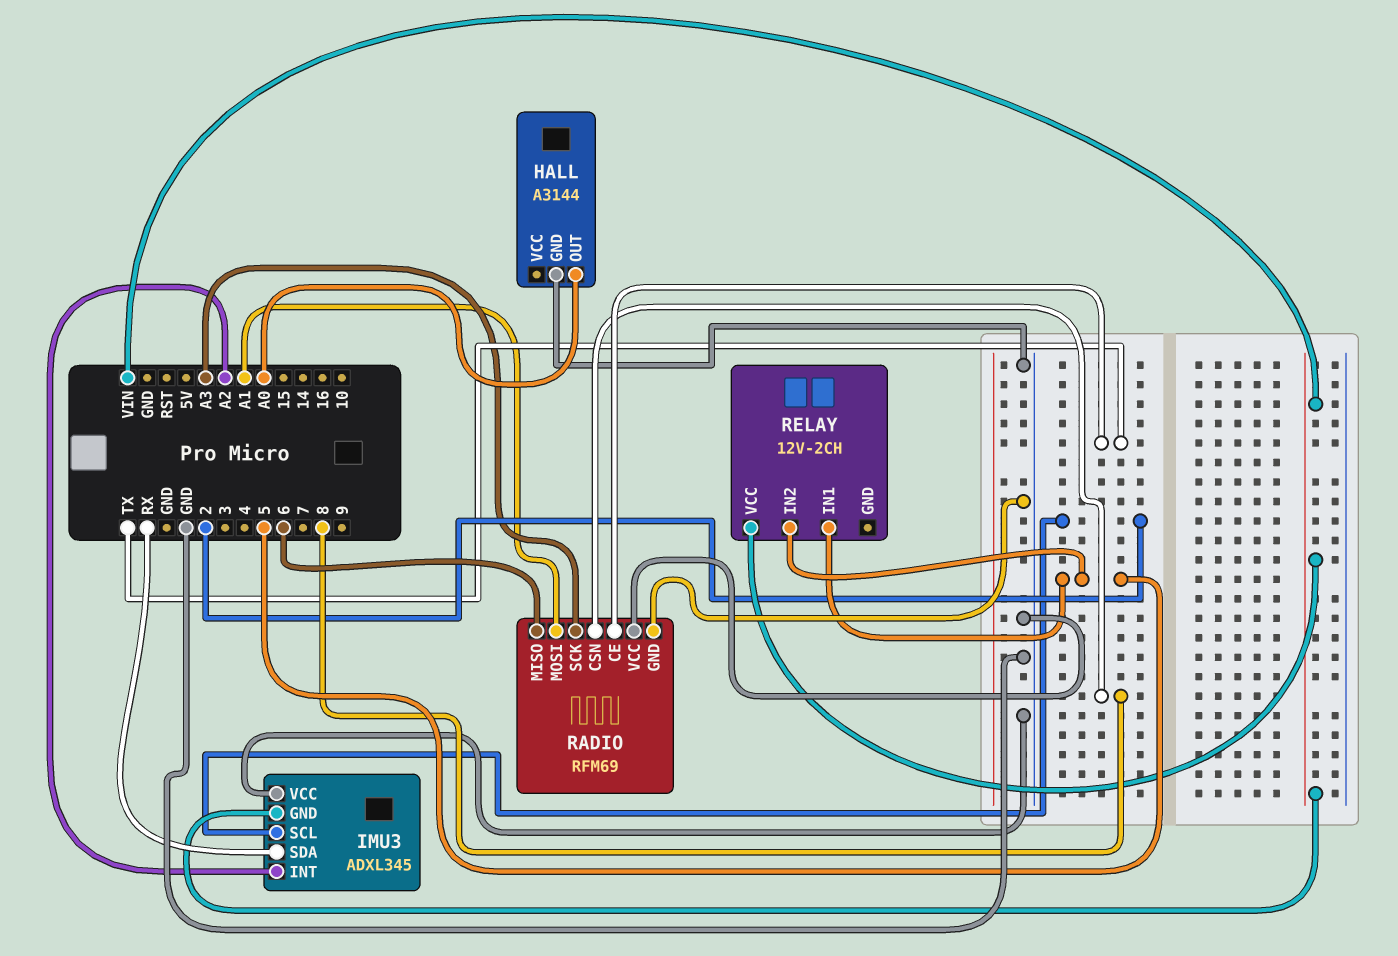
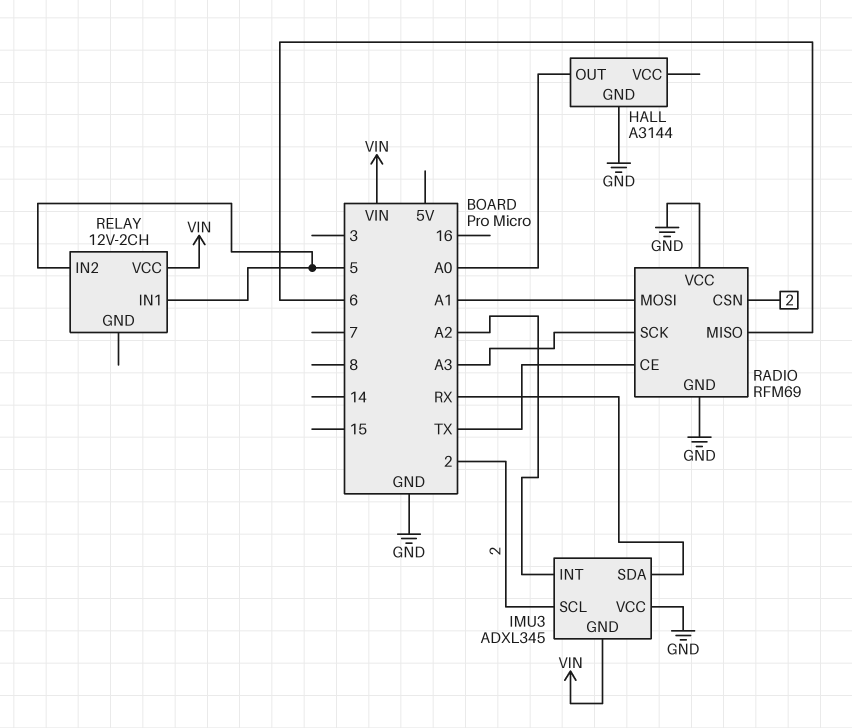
RADIO pin CSN: 8 -> 2

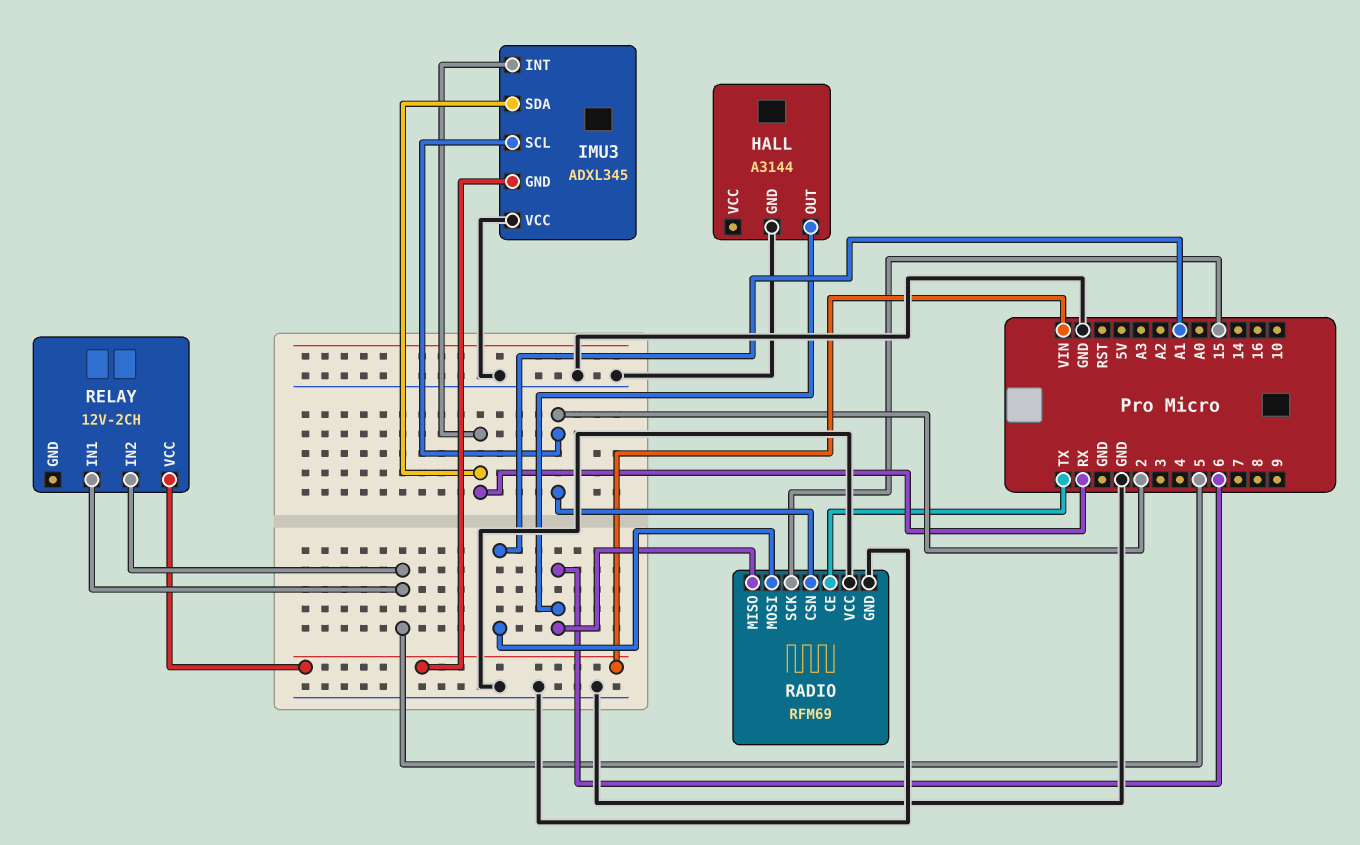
HALL pin OUT: A0 -> 6
IMU3 pin INT: A2 -> RX
RADIO pin SCK: A3 -> 15

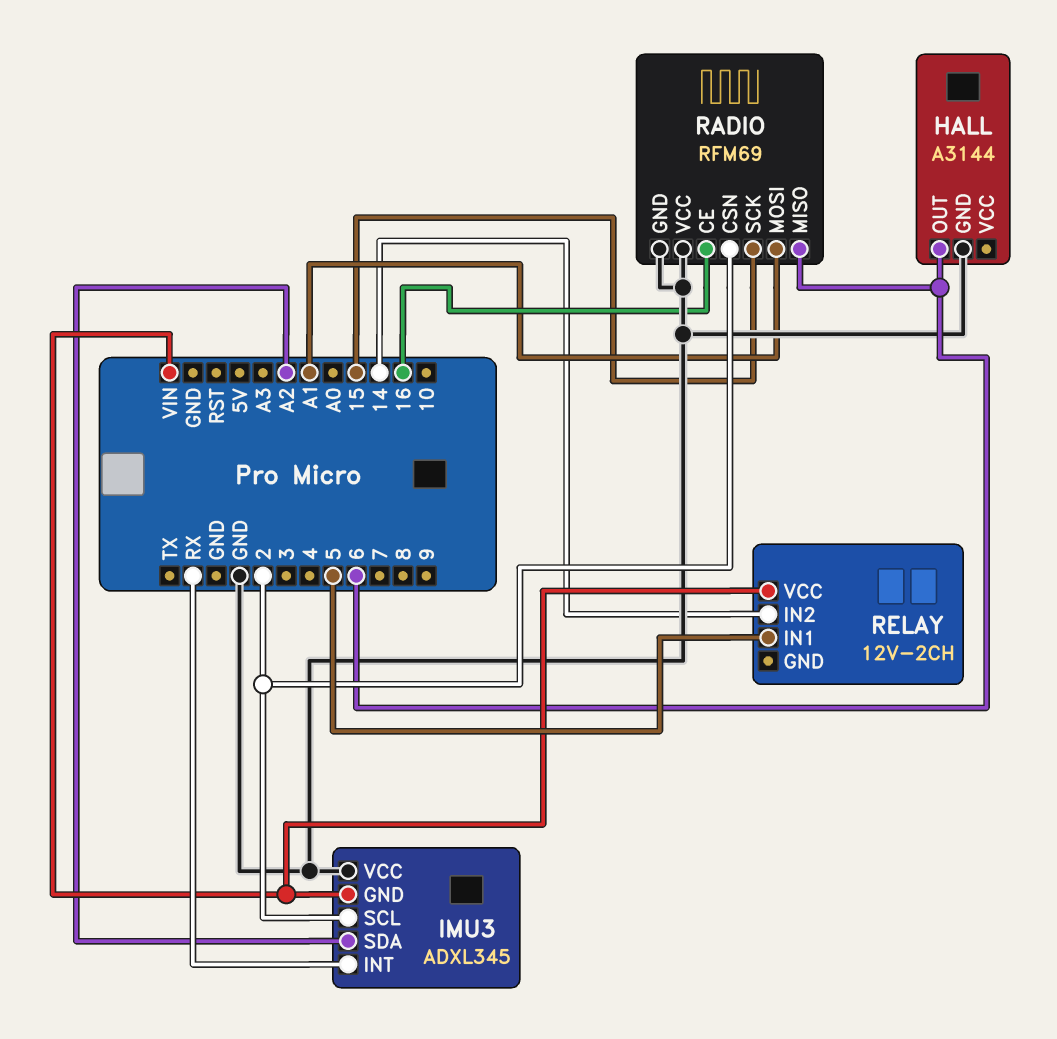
IMU3 pin SDA: RX -> A2
RADIO pin CE: TX -> 16
RELAY pin IN2: 5 -> 14

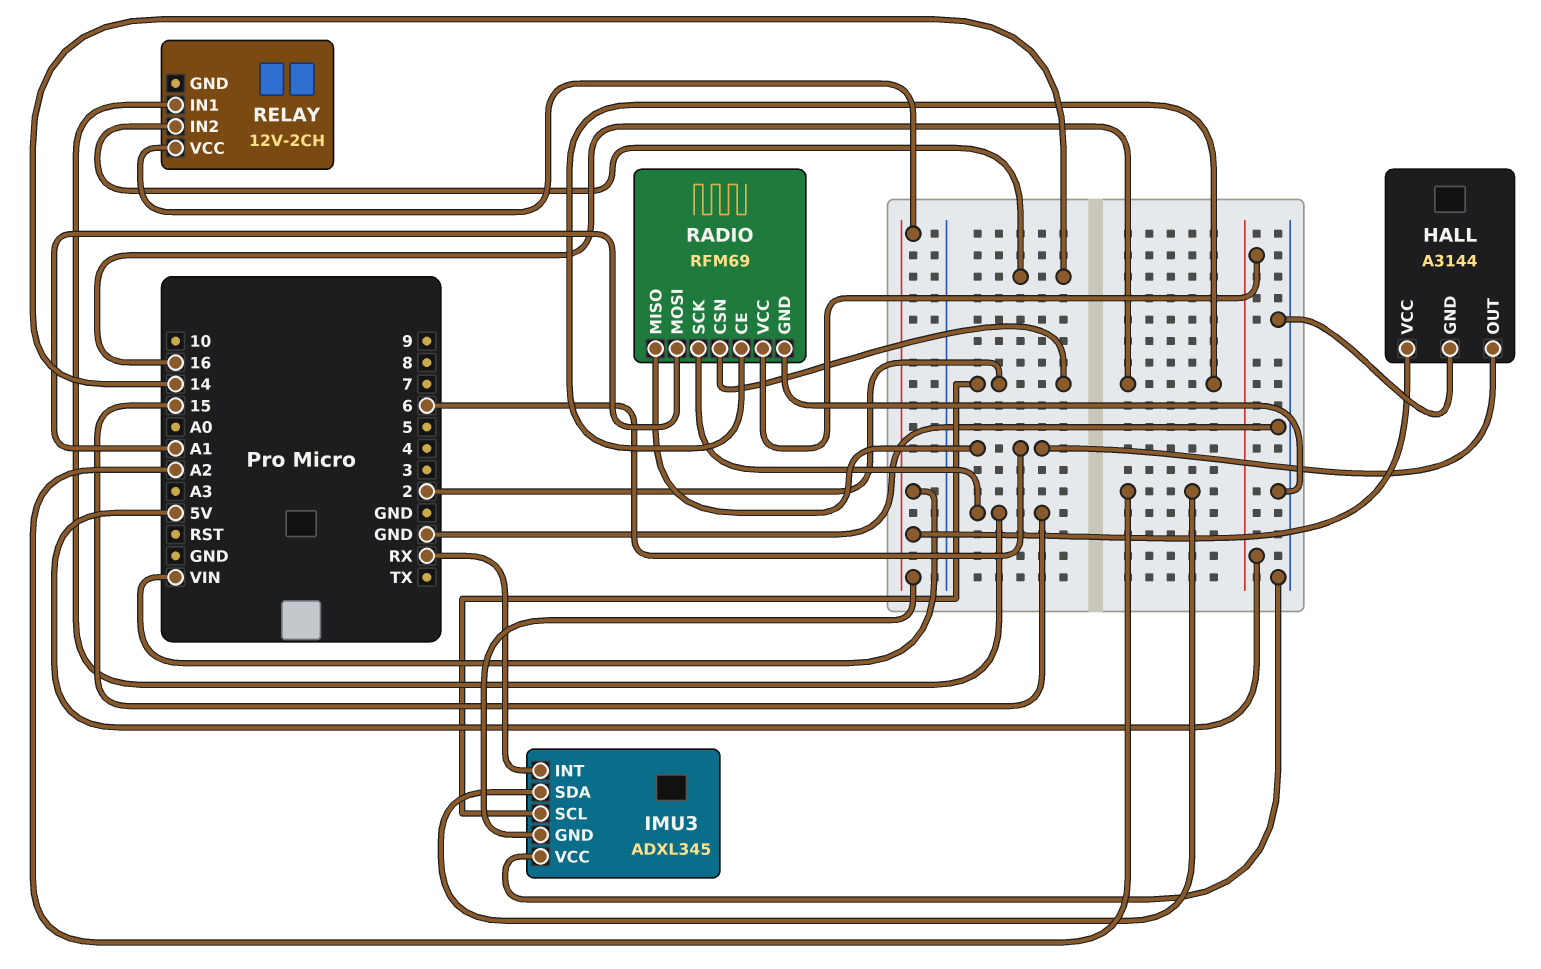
HALL pin VCC: none -> VIN
RADIO pin VCC: GND -> 5V
RELAY pin IN1: 5 -> 15

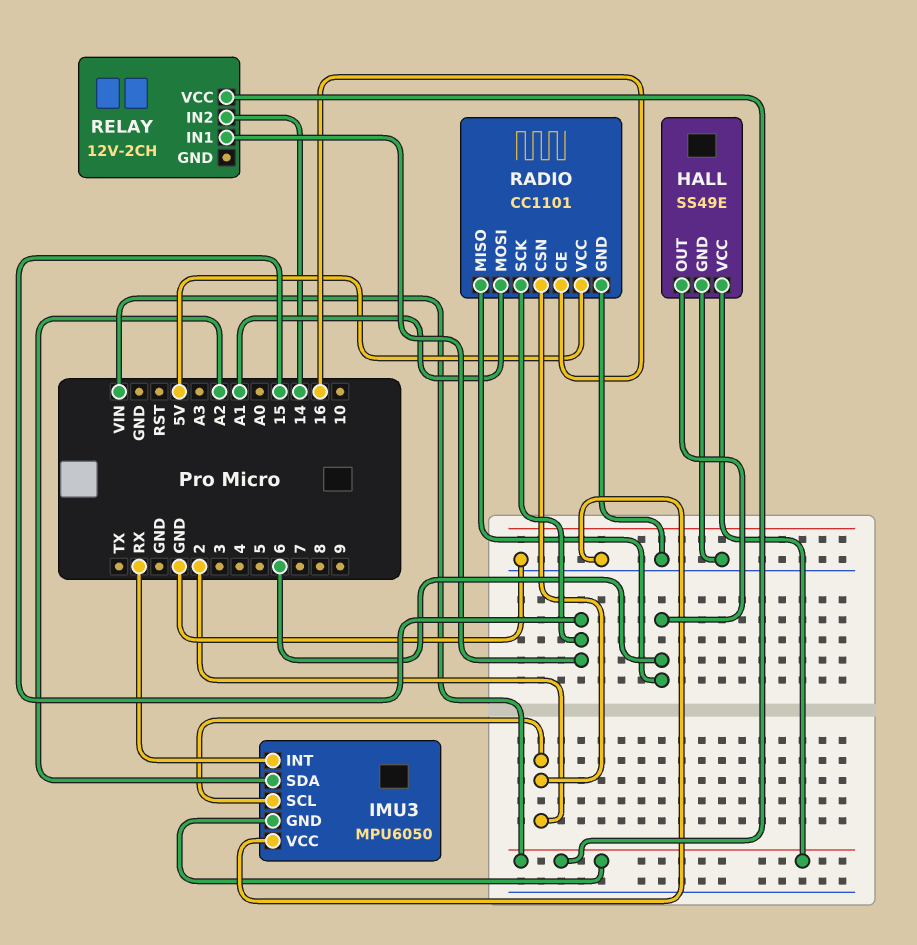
HALL: A3144 -> SS49E
IMU3: ADXL345 -> MPU6050
RADIO: RFM69 -> CC1101

